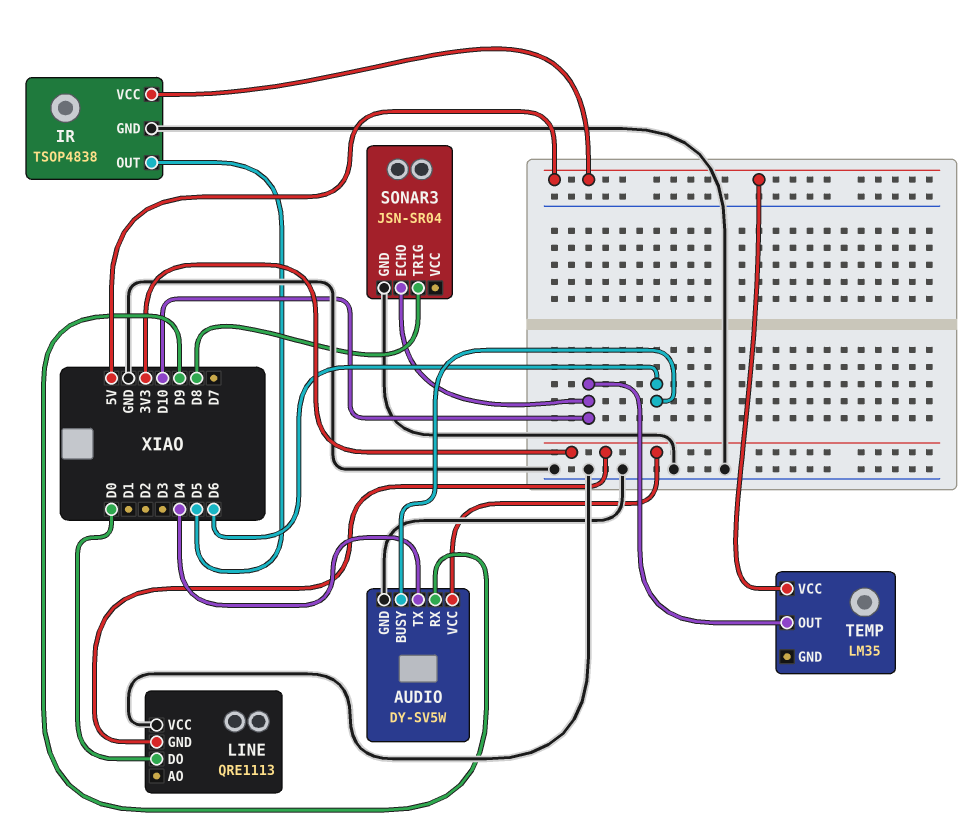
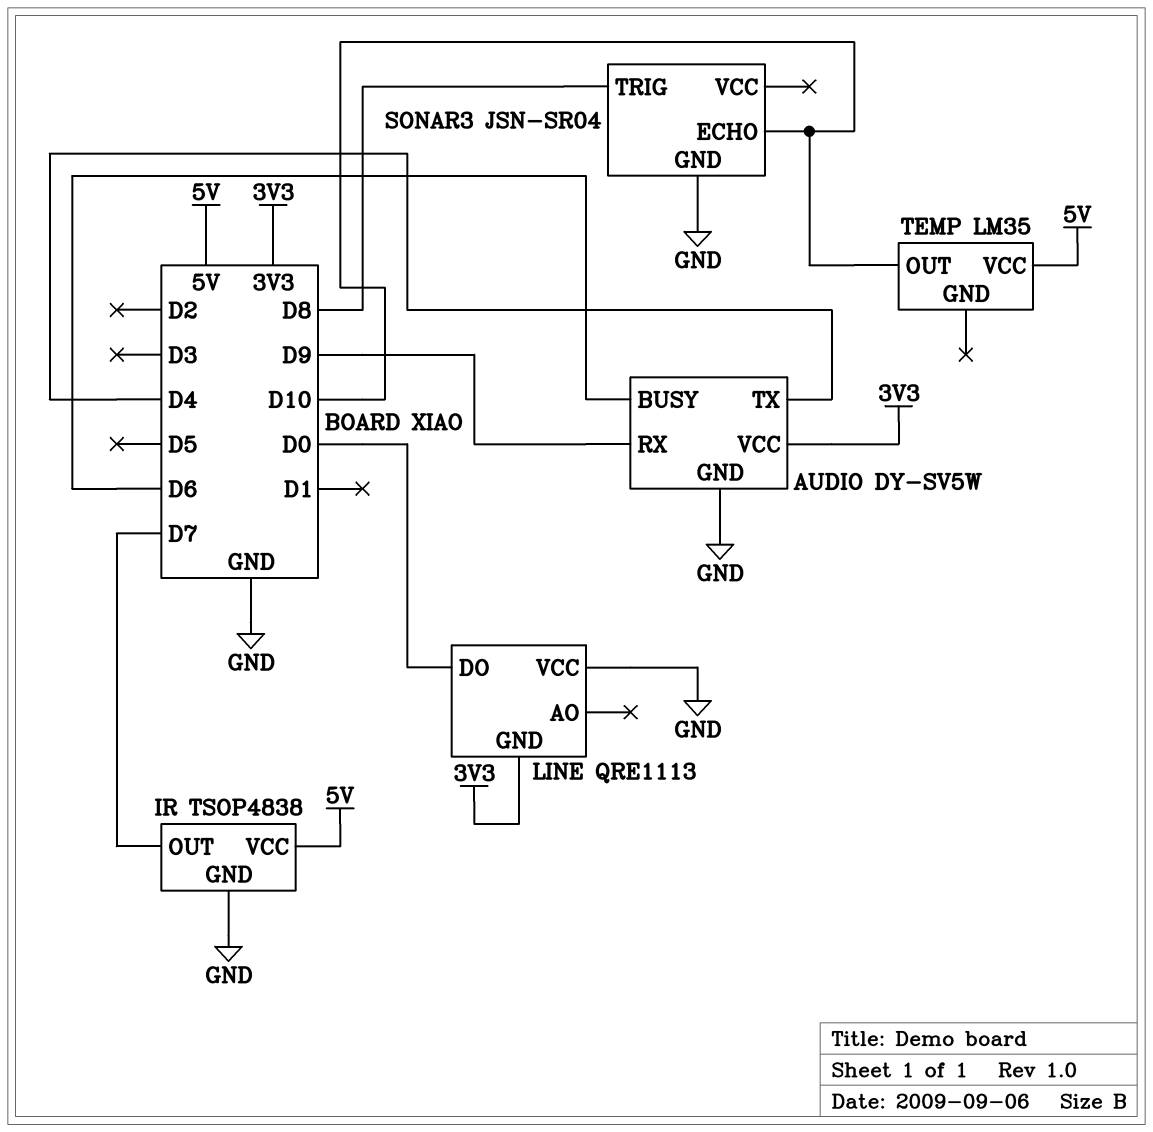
IR pin OUT: D5 -> D7

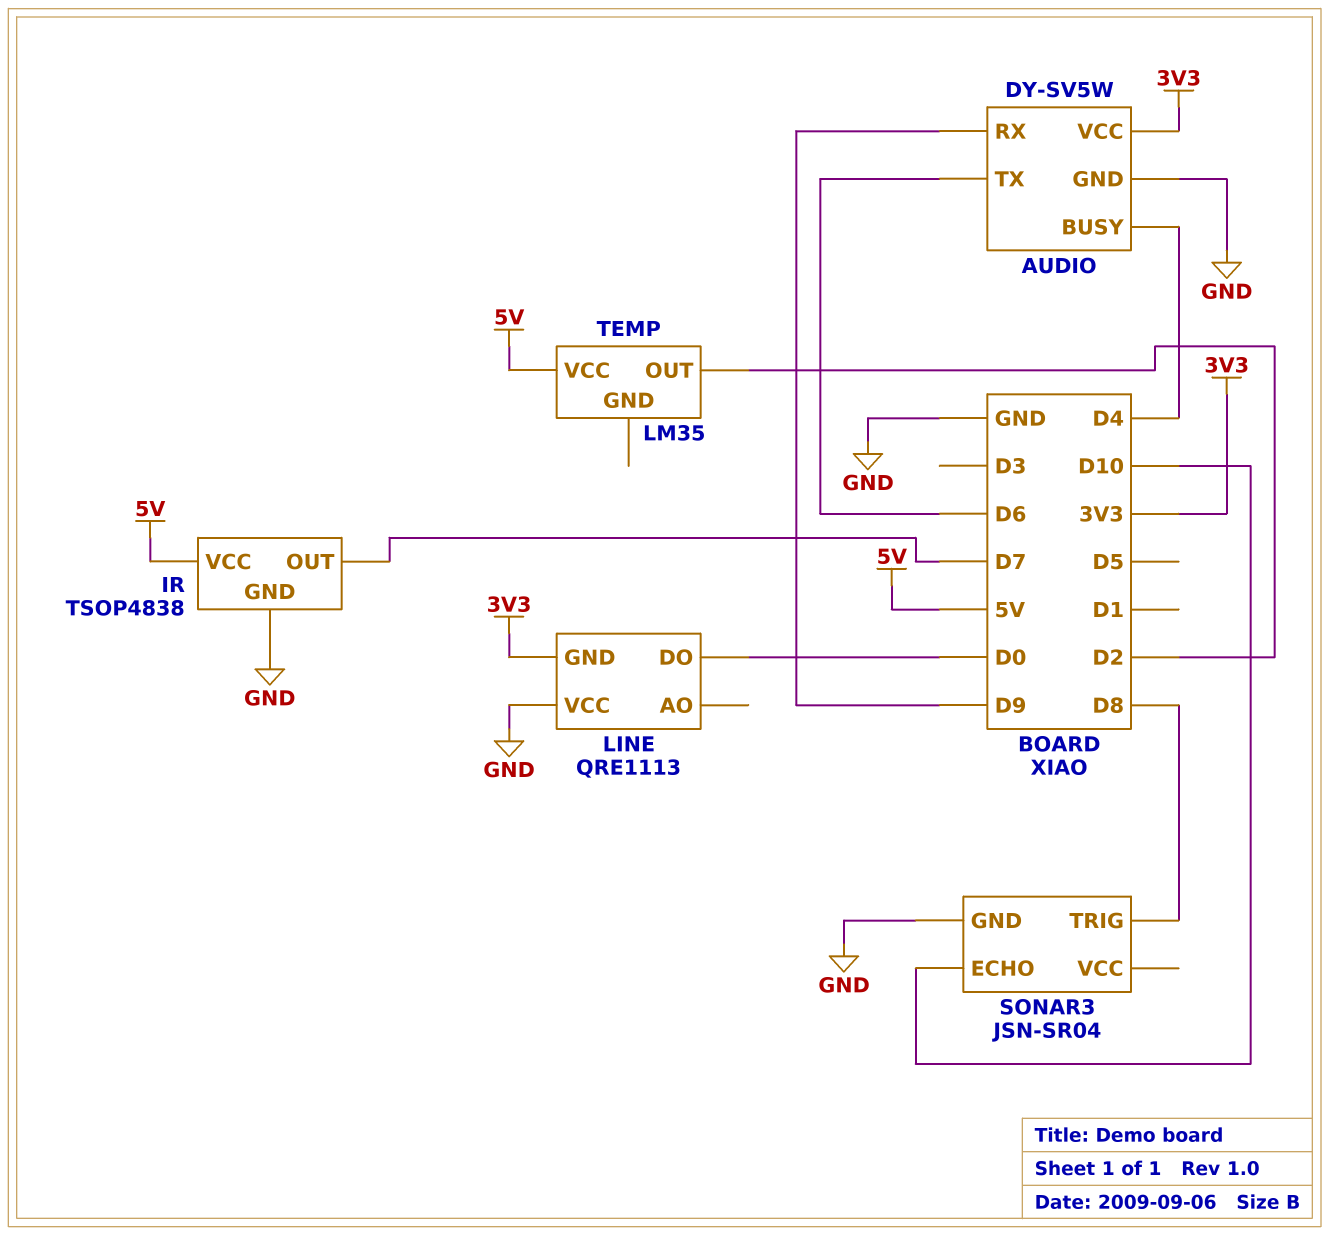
AUDIO pin BUSY: D6 -> D4
AUDIO pin TX: D4 -> D6
TEMP pin OUT: D10 -> D2

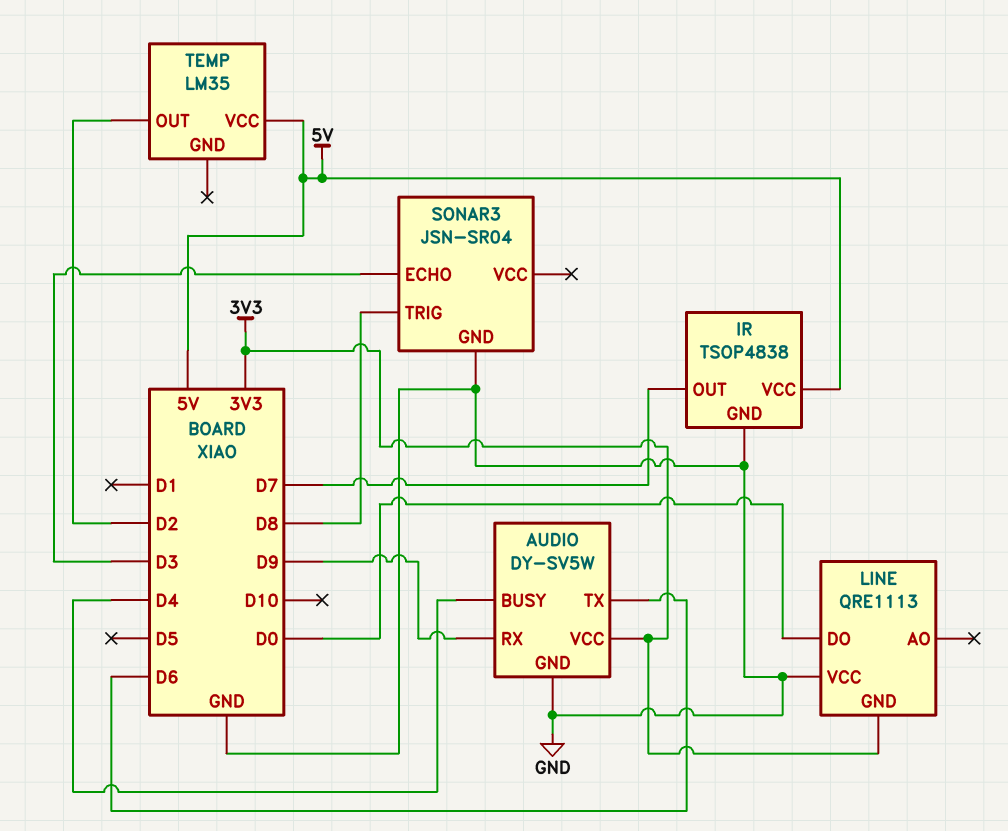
SONAR3 pin ECHO: D10 -> D3

